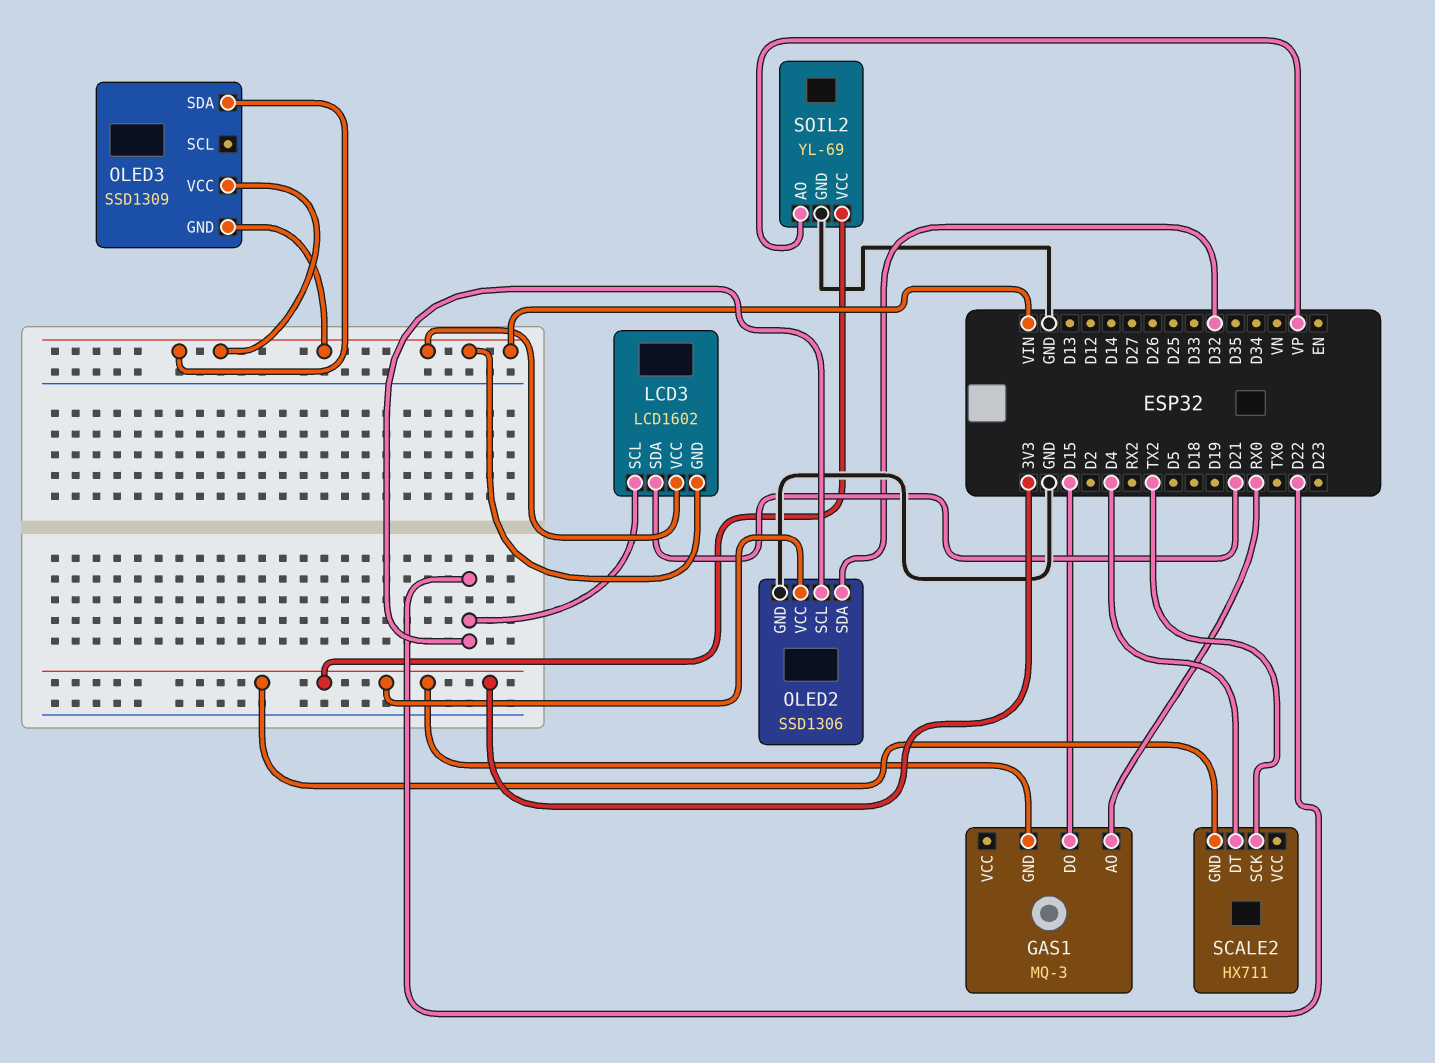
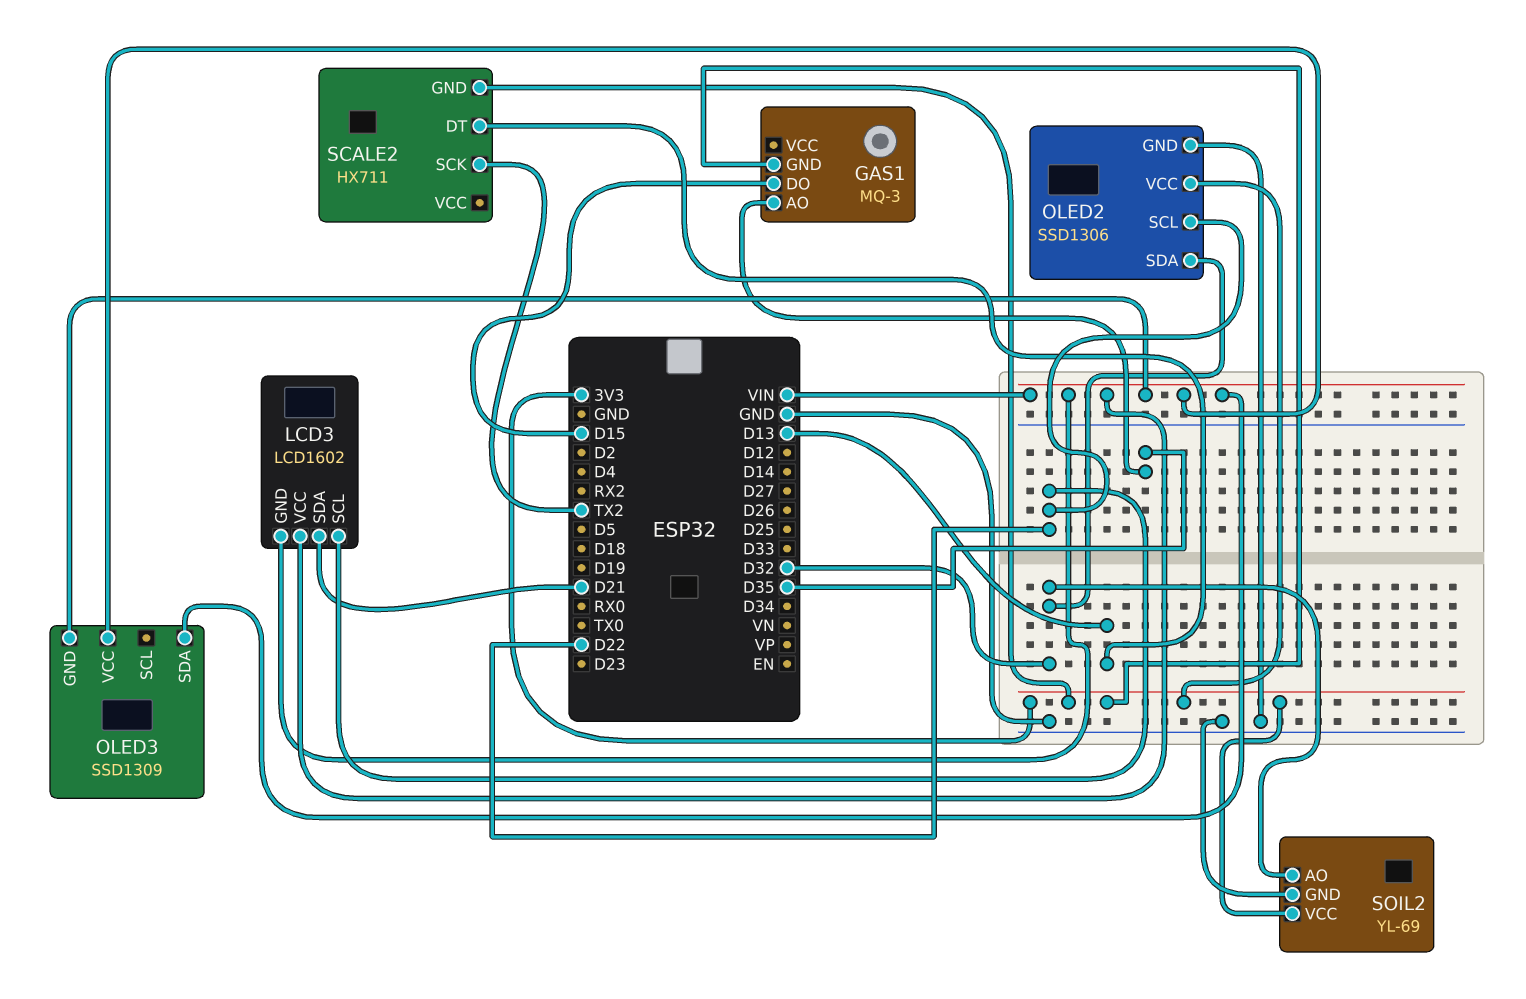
GAS1 pin AO: RX0 -> D35
SCALE2 pin DT: D4 -> D13
SOIL2 pin AO: VP -> D32

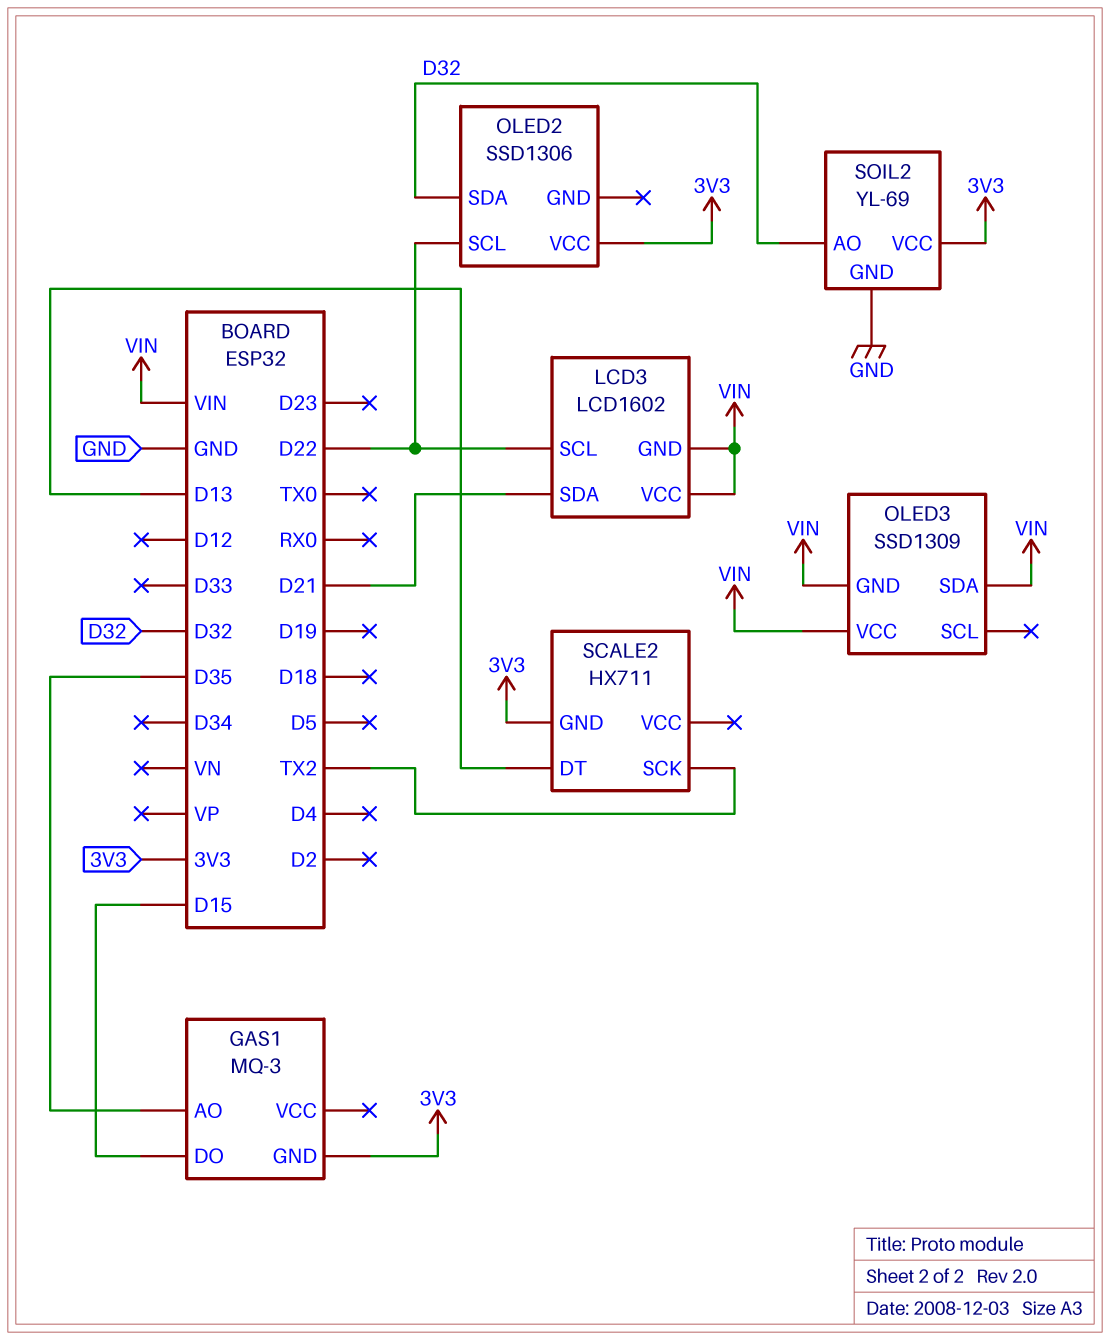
OLED2 pin GND: GND -> none

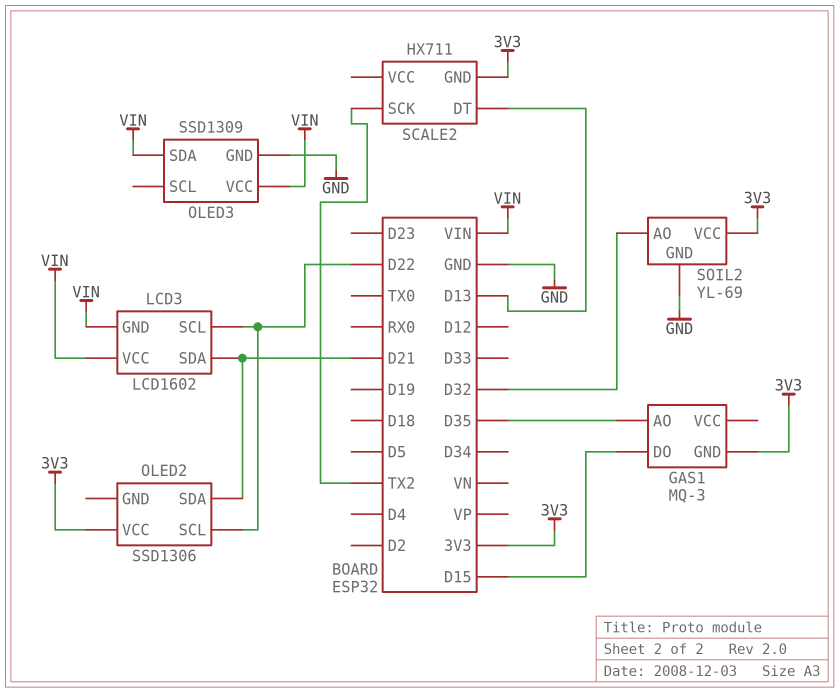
OLED2 pin SDA: D32 -> D21
OLED3 pin GND: VIN -> GND

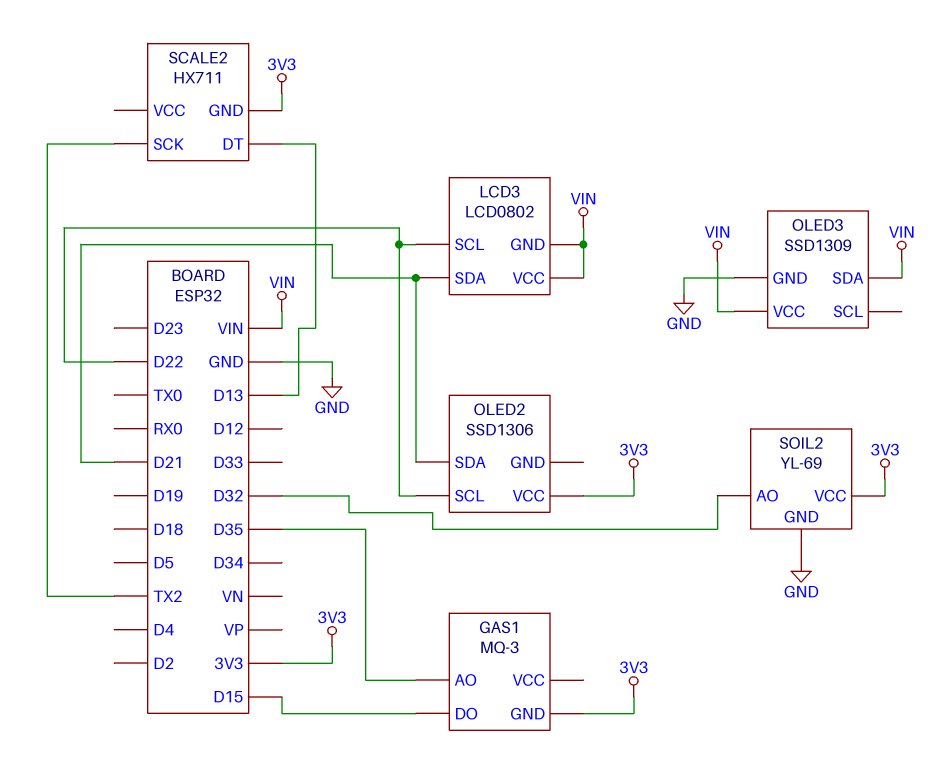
LCD3: LCD1602 -> LCD0802

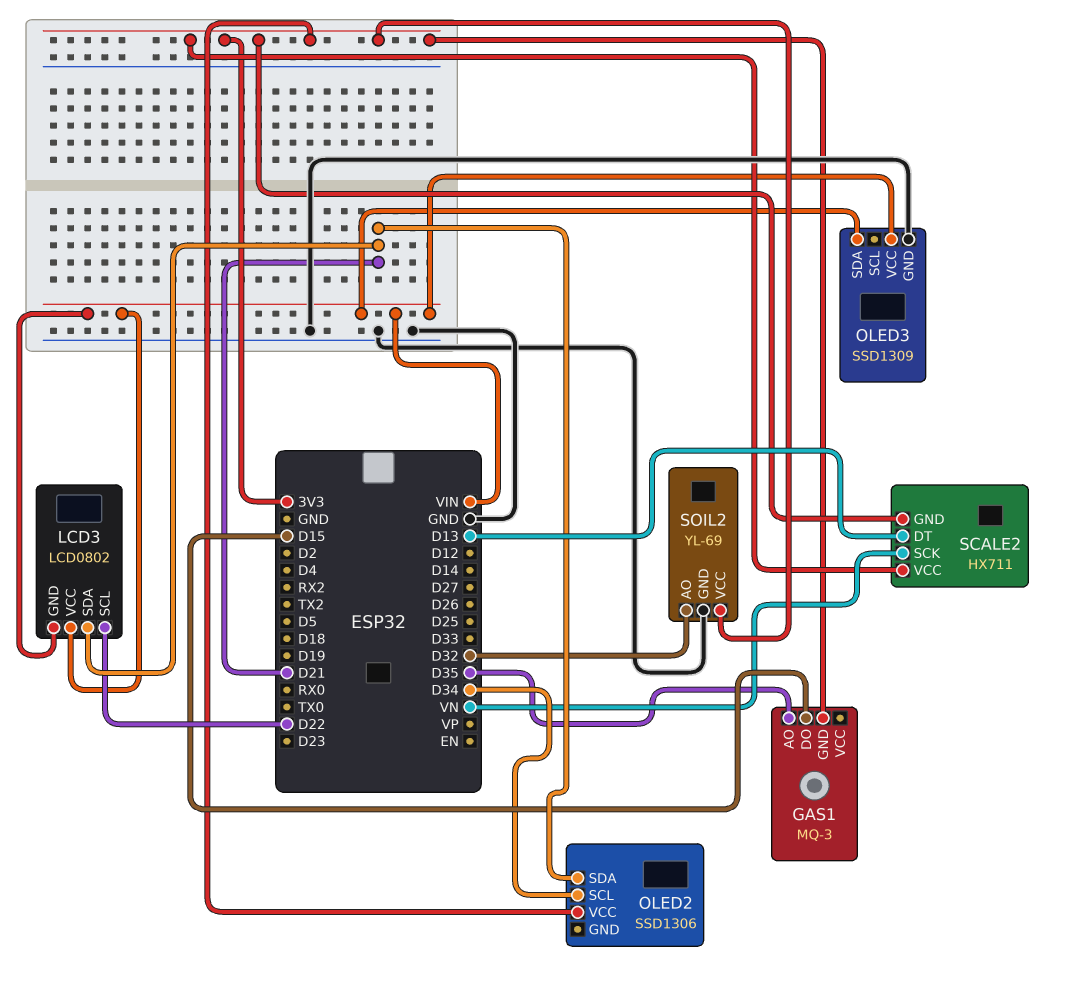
OLED2 pin SCL: D22 -> D34
SCALE2 pin SCK: TX2 -> VN
SCALE2 pin VCC: none -> 3V3

